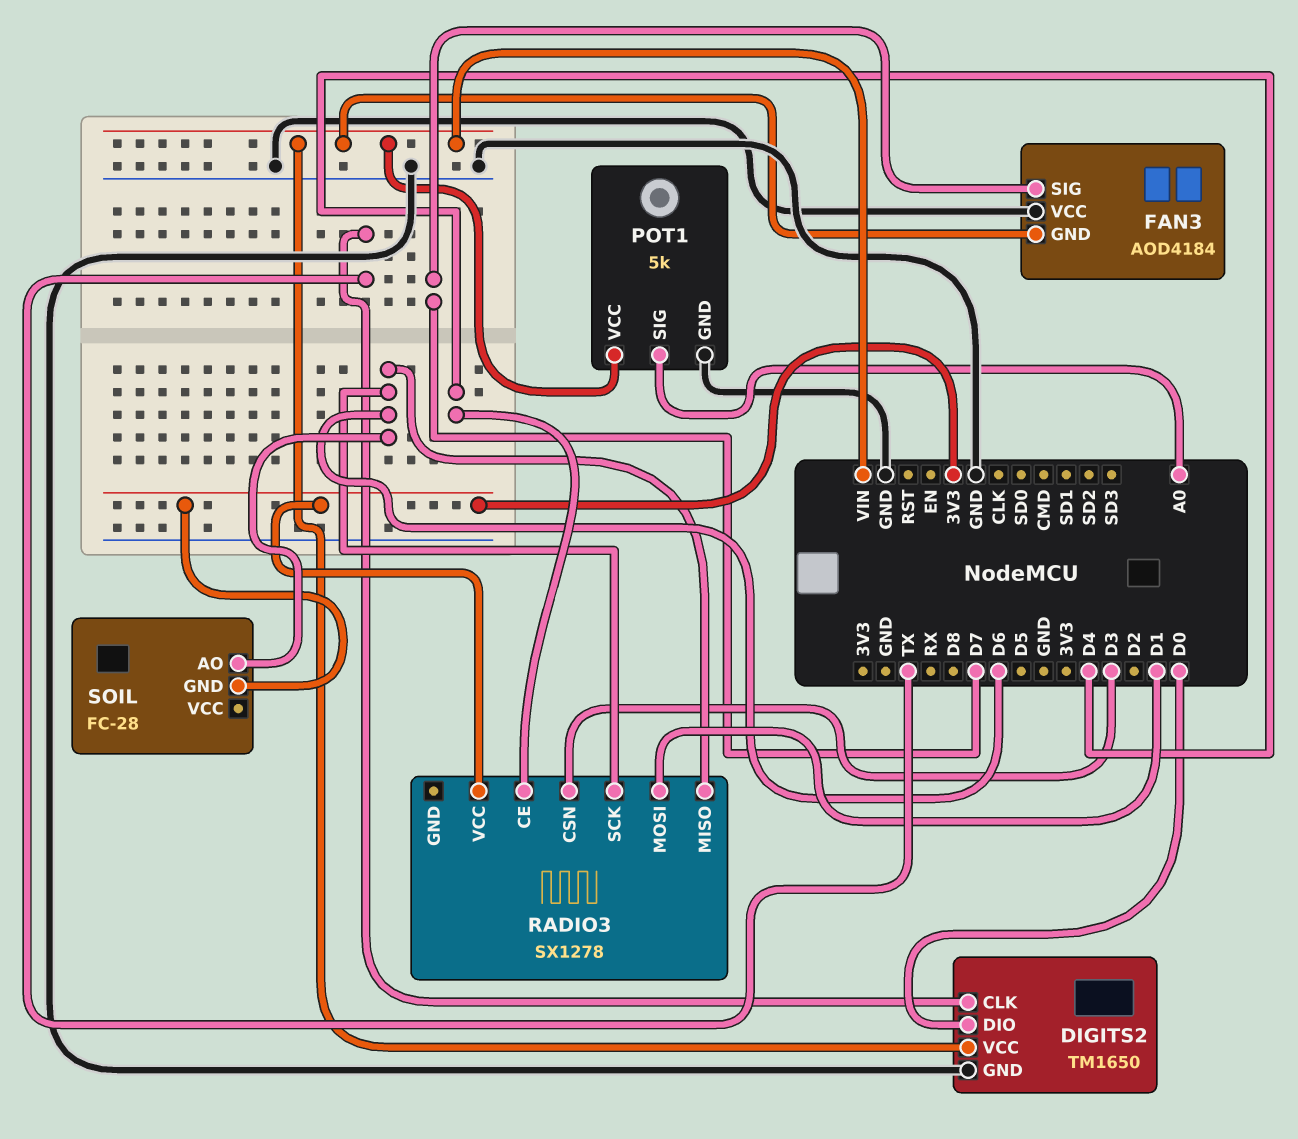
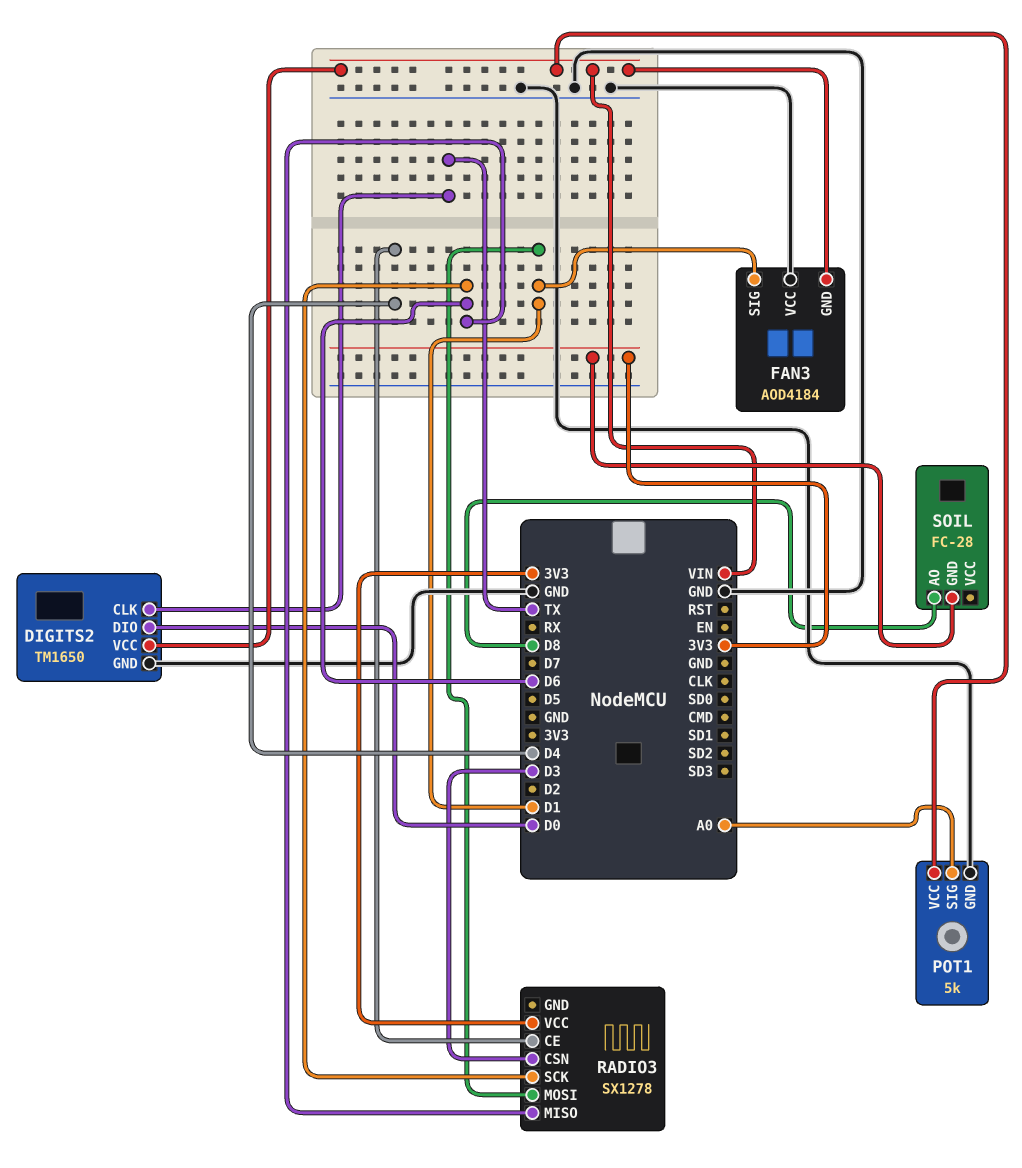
FAN3 pin SIG: D7 -> D1
SOIL pin AO: D6 -> D8

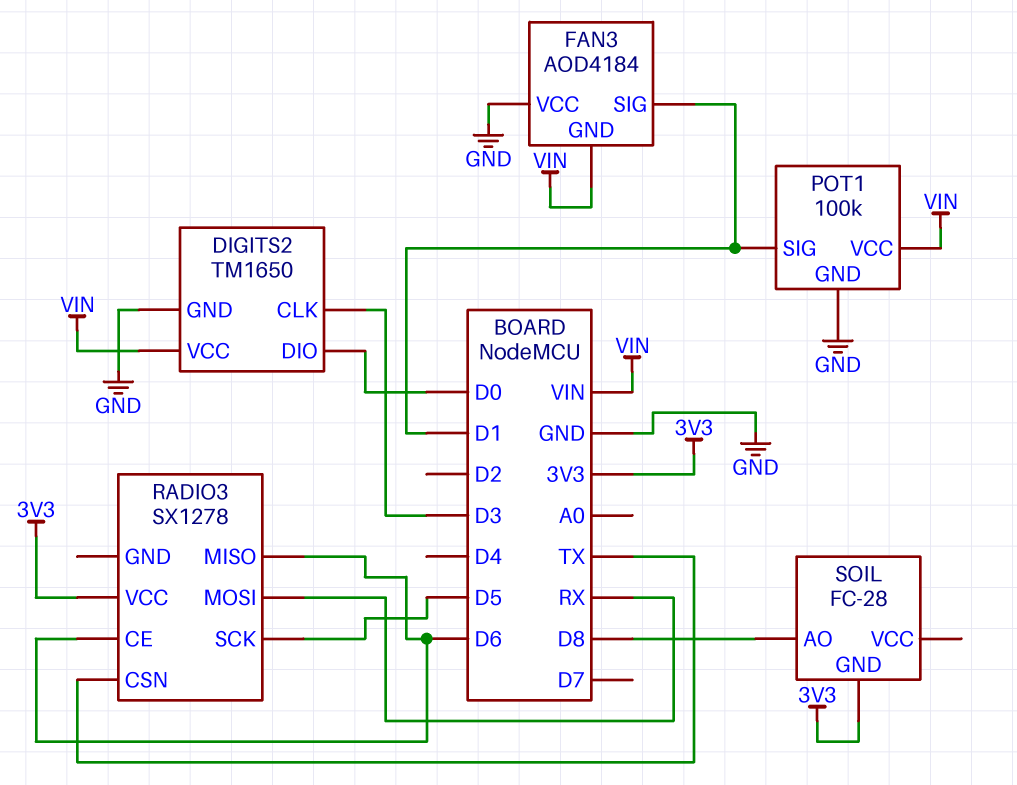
DIGITS2 pin CLK: TX -> D3
POT1: 5k -> 100k
POT1 pin SIG: A0 -> D1
RADIO3 pin CE: D4 -> D6
RADIO3 pin CSN: D3 -> TX
RADIO3 pin MOSI: D1 -> RX
RADIO3 pin SCK: D6 -> D5

